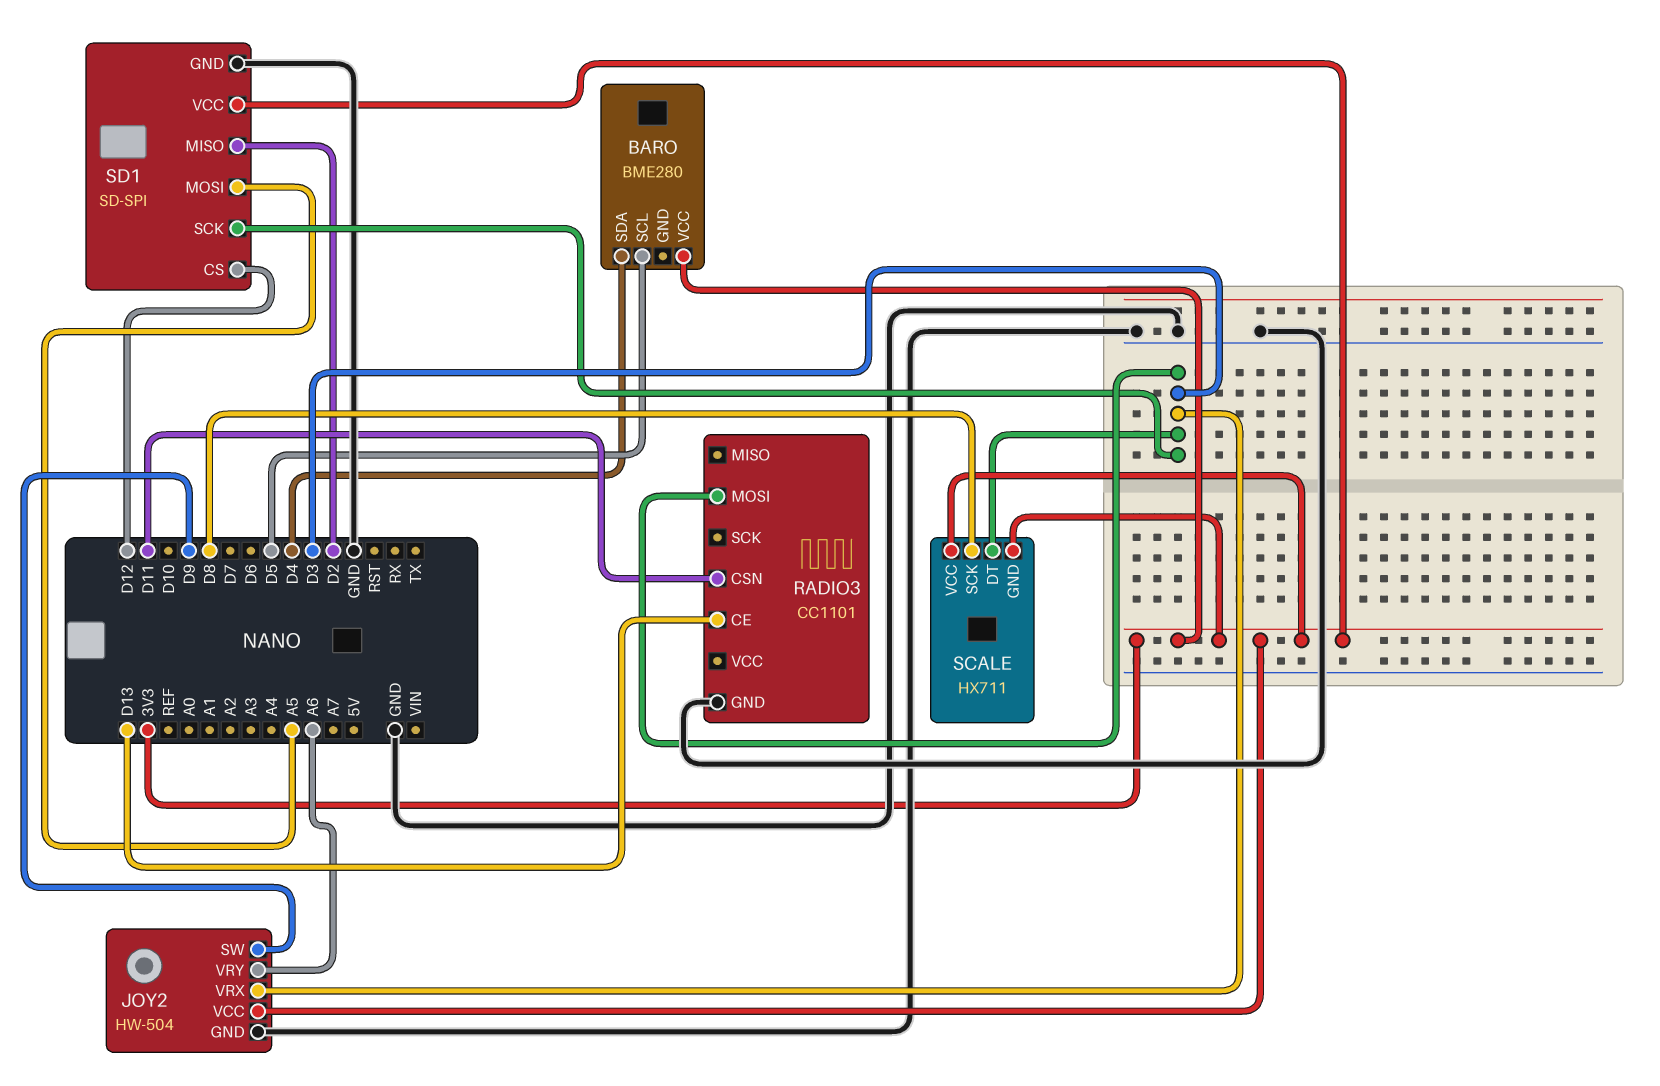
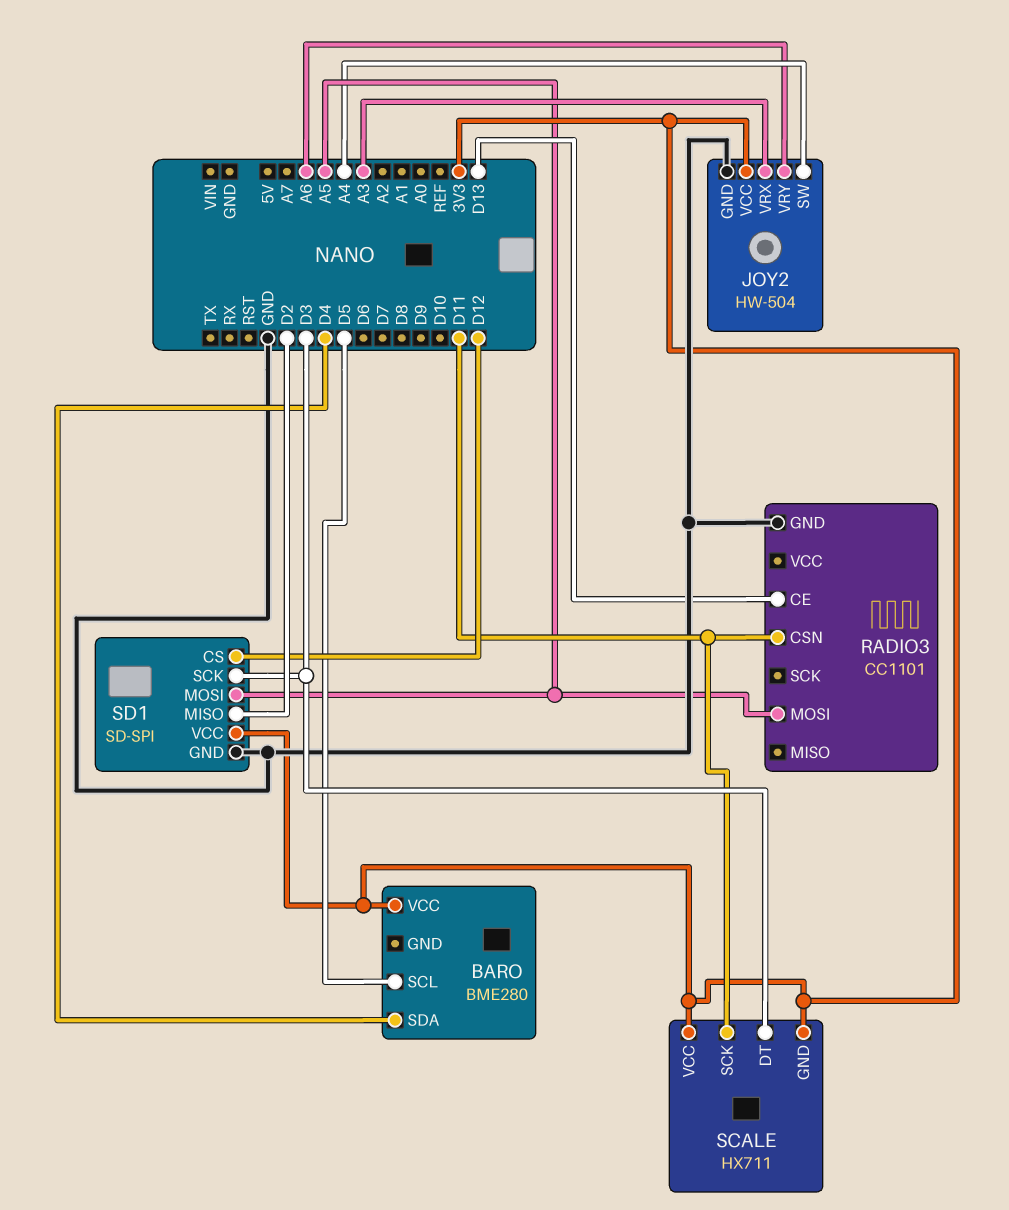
JOY2 pin SW: D9 -> A4
JOY2 pin VRX: D3 -> A3
RADIO3 pin MOSI: D3 -> A5
SCALE pin SCK: D8 -> D11

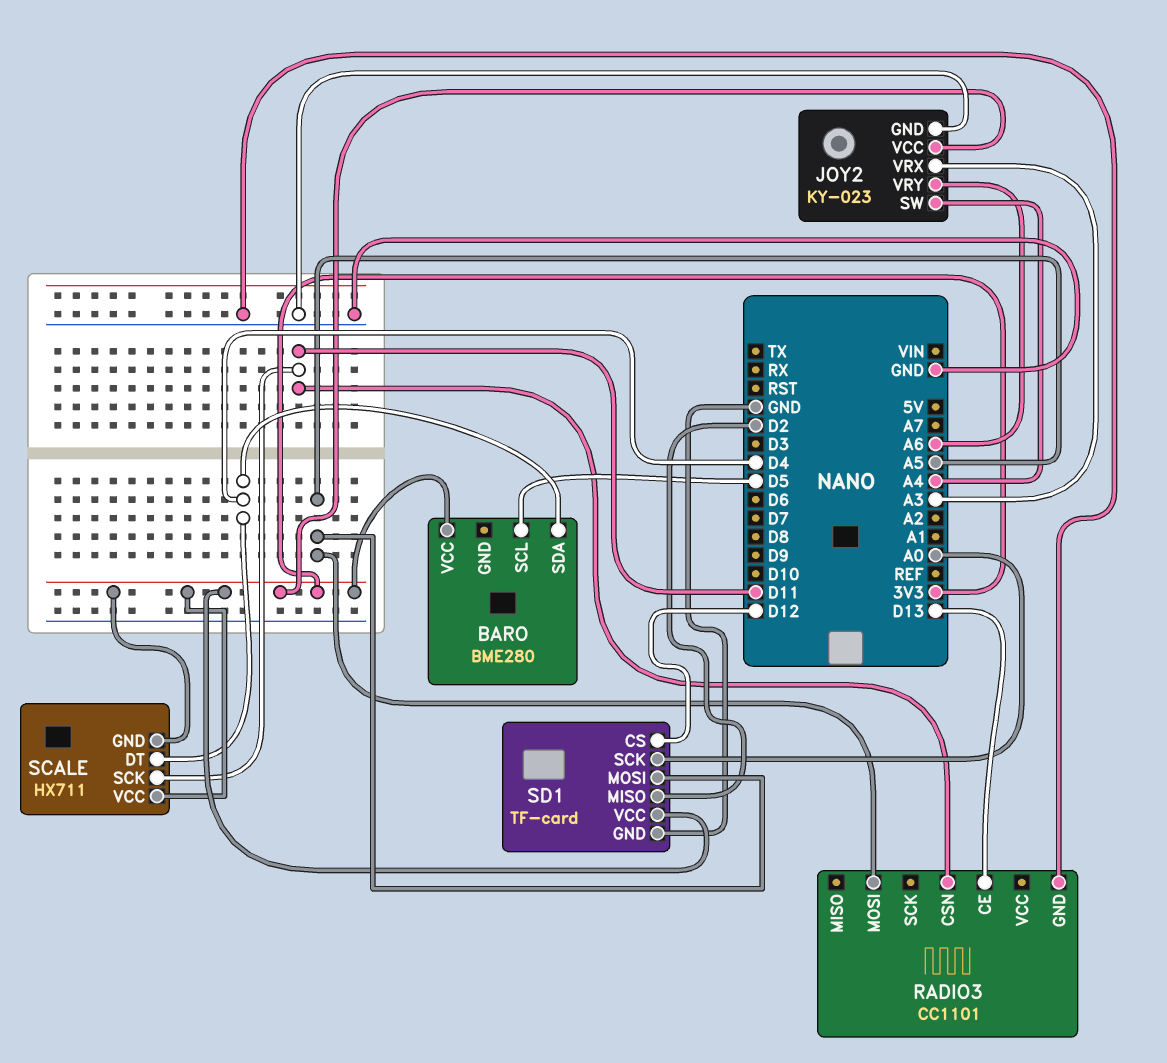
JOY2: HW-504 -> KY-023
SCALE pin DT: D3 -> D4
SD1: SD-SPI -> TF-card
SD1 pin SCK: D3 -> A0

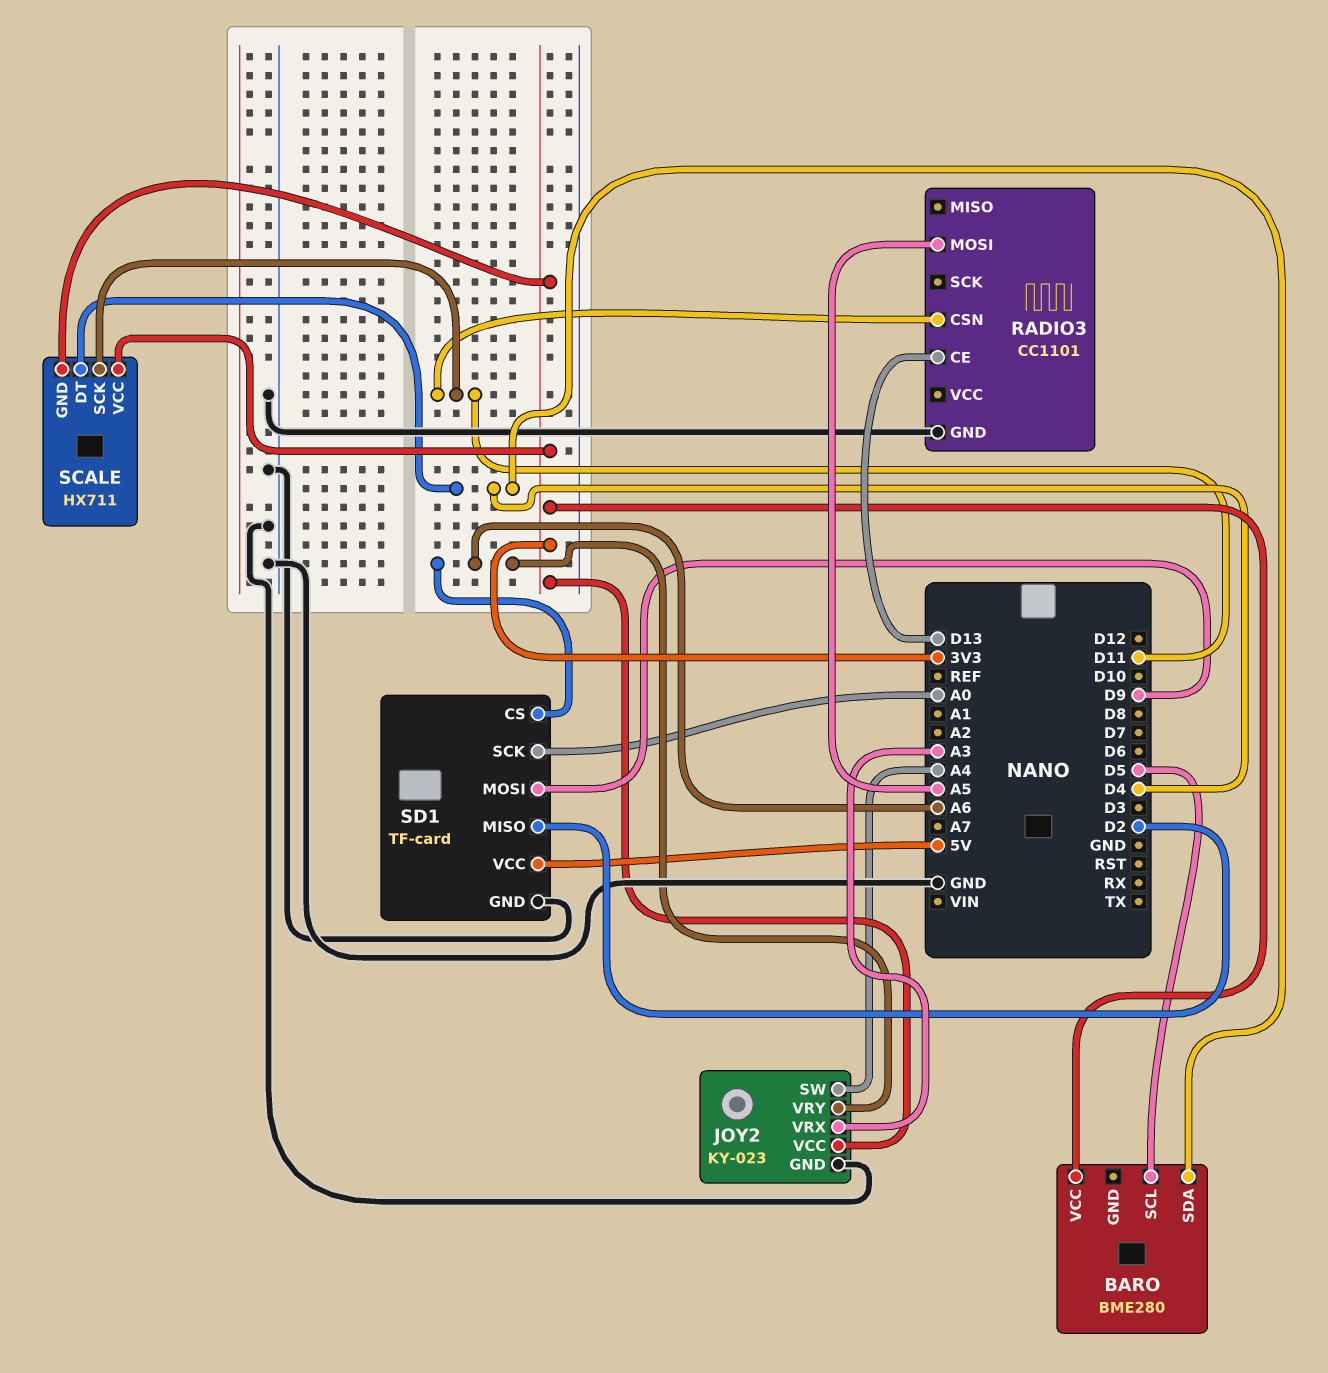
SD1 pin CS: D12 -> A6
SD1 pin MOSI: A5 -> D9
SD1 pin VCC: 3V3 -> 5V

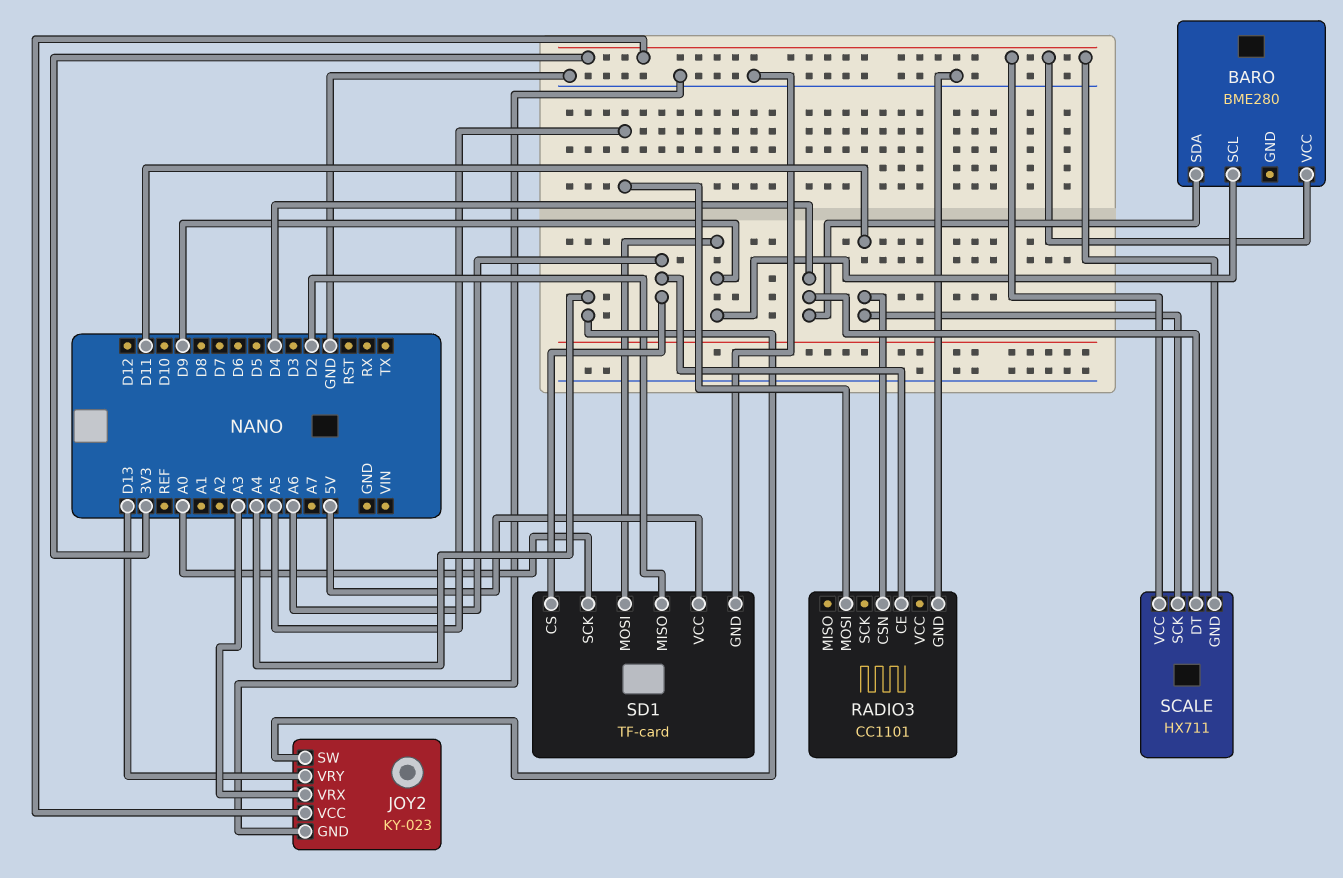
BARO pin SCL: D5 -> D9
JOY2 pin VRY: A6 -> D13
RADIO3 pin CE: D13 -> A6

